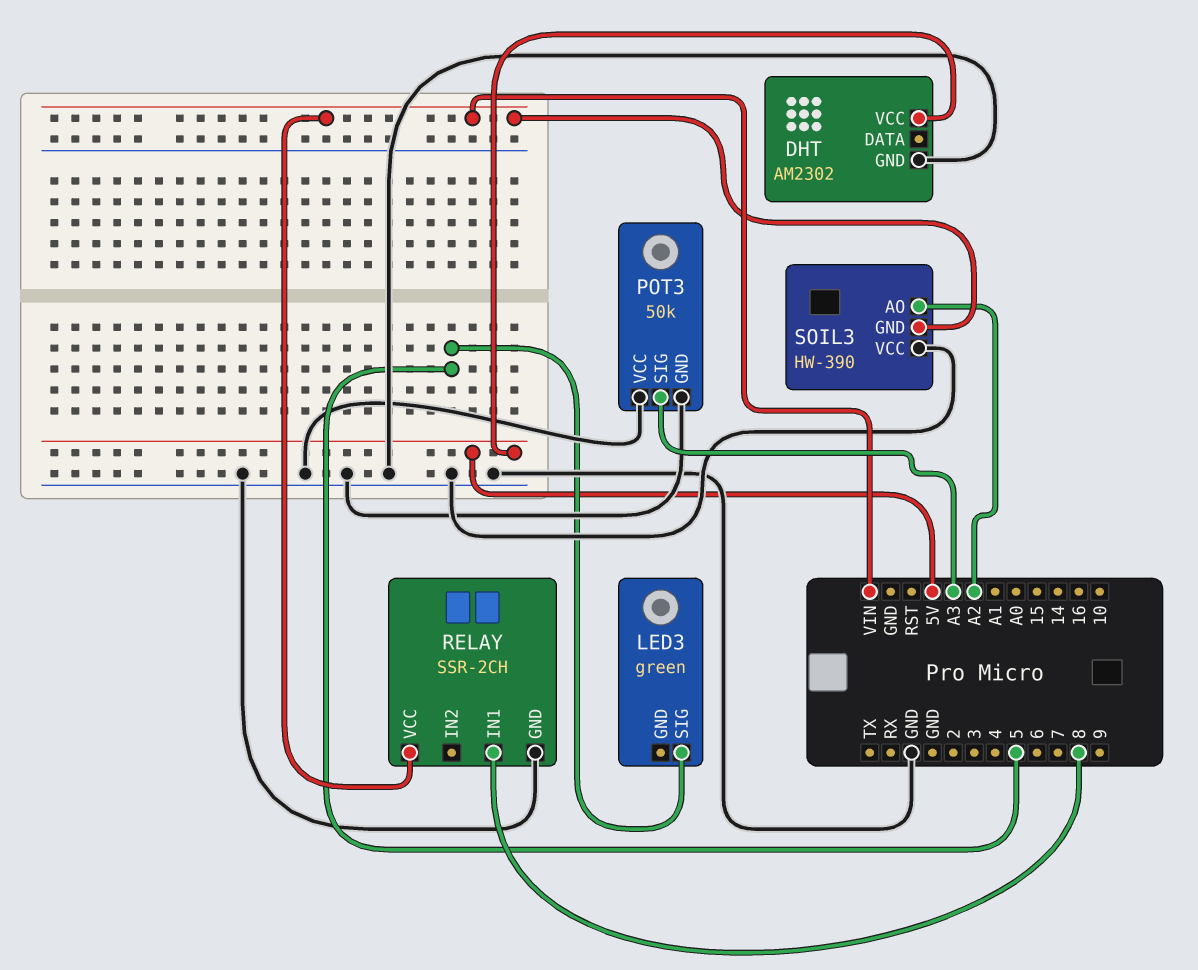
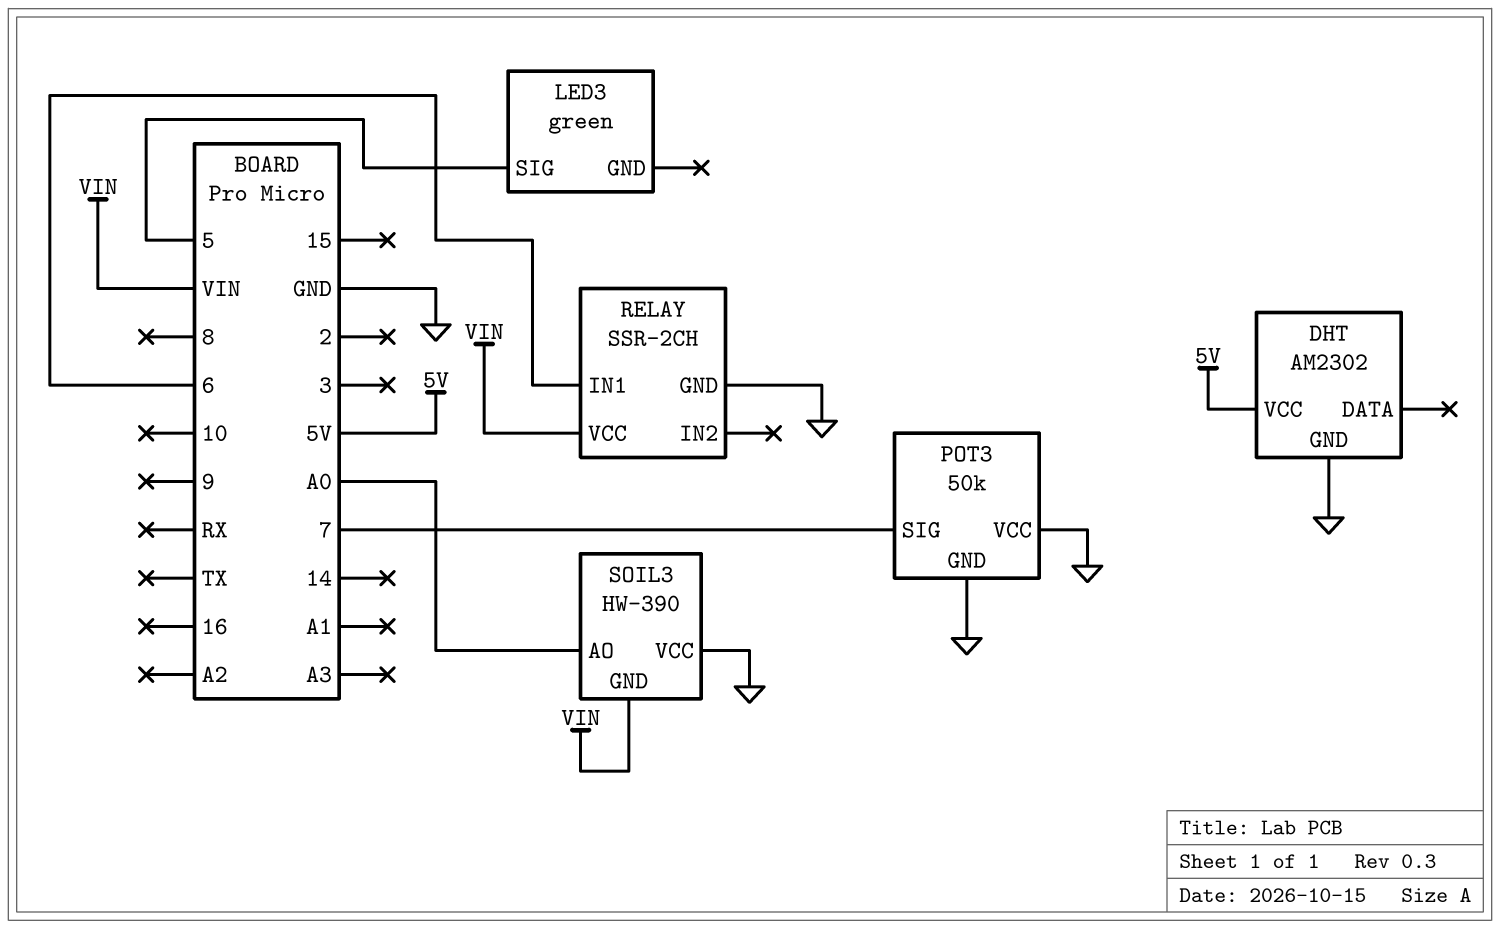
POT3 pin SIG: A3 -> 7
RELAY pin IN1: 8 -> 6
SOIL3 pin AO: A2 -> A0

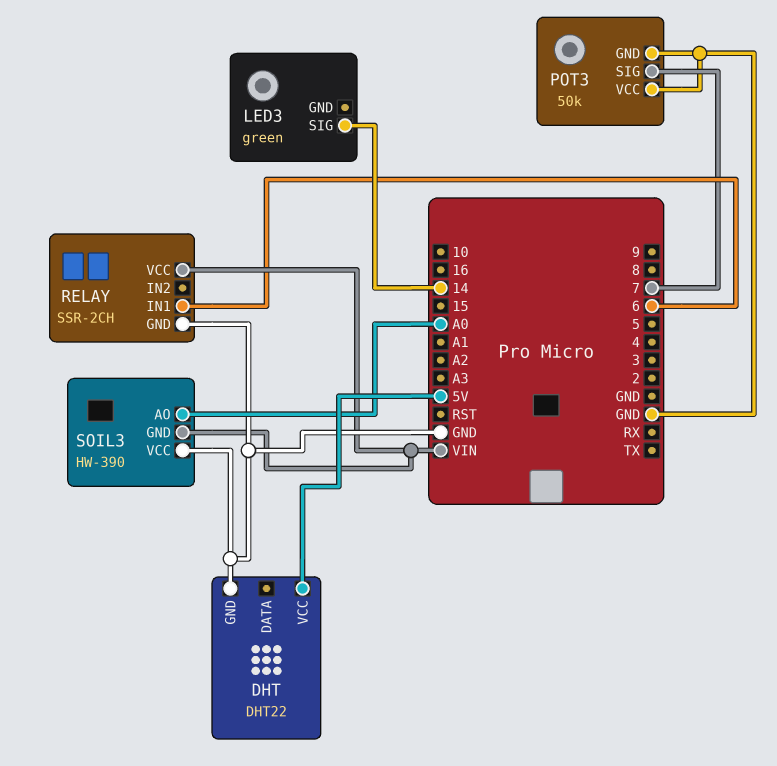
DHT: AM2302 -> DHT22
LED3 pin SIG: 5 -> 14

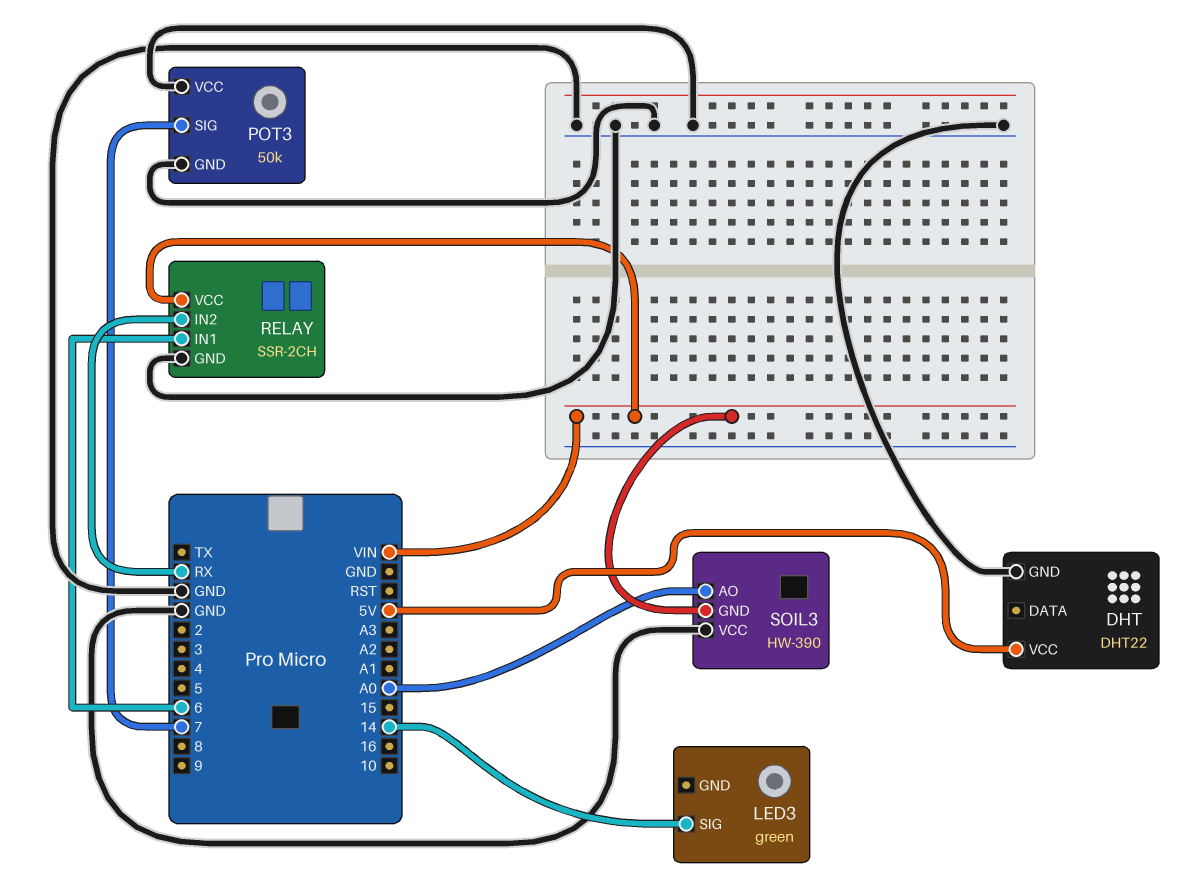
RELAY pin IN2: none -> RX

